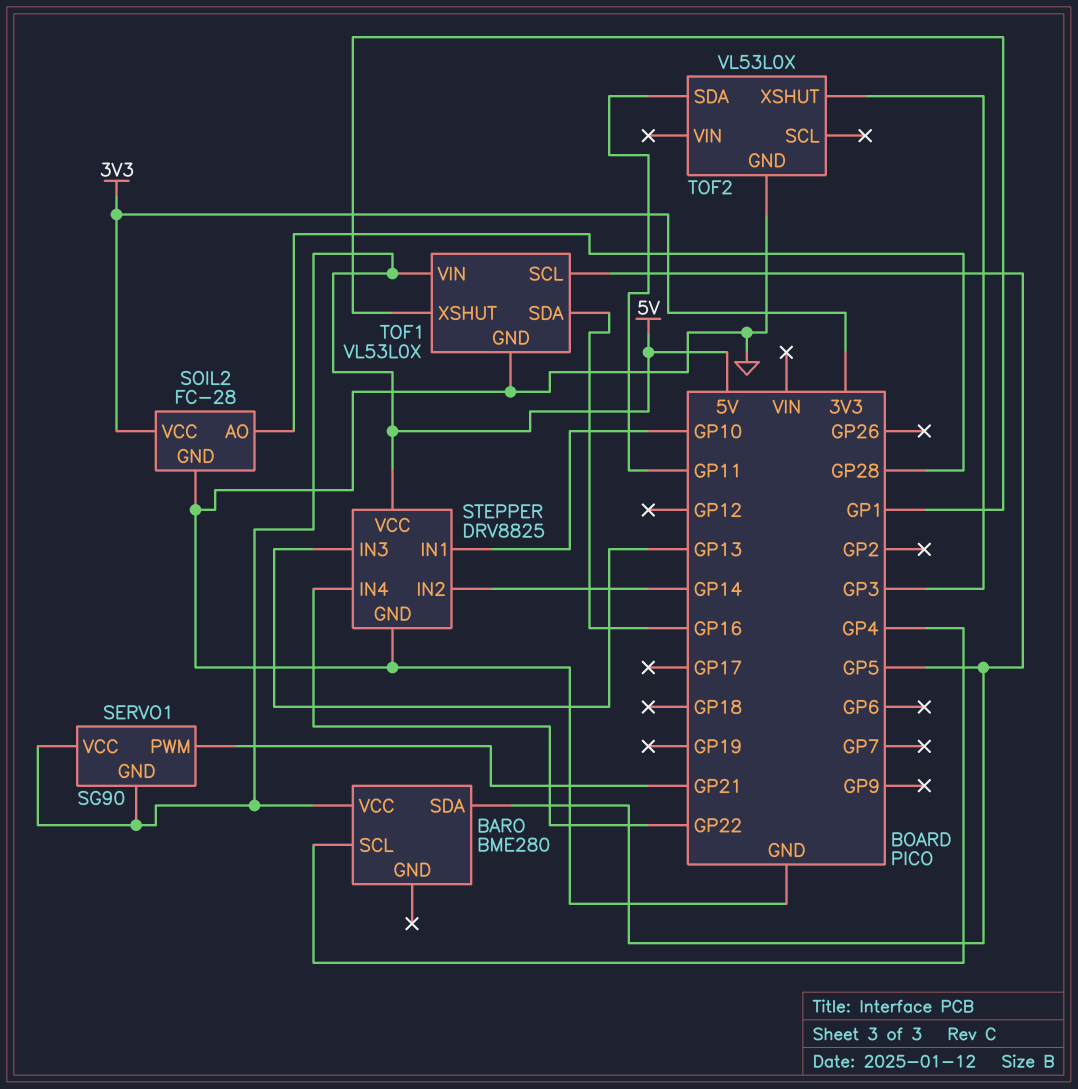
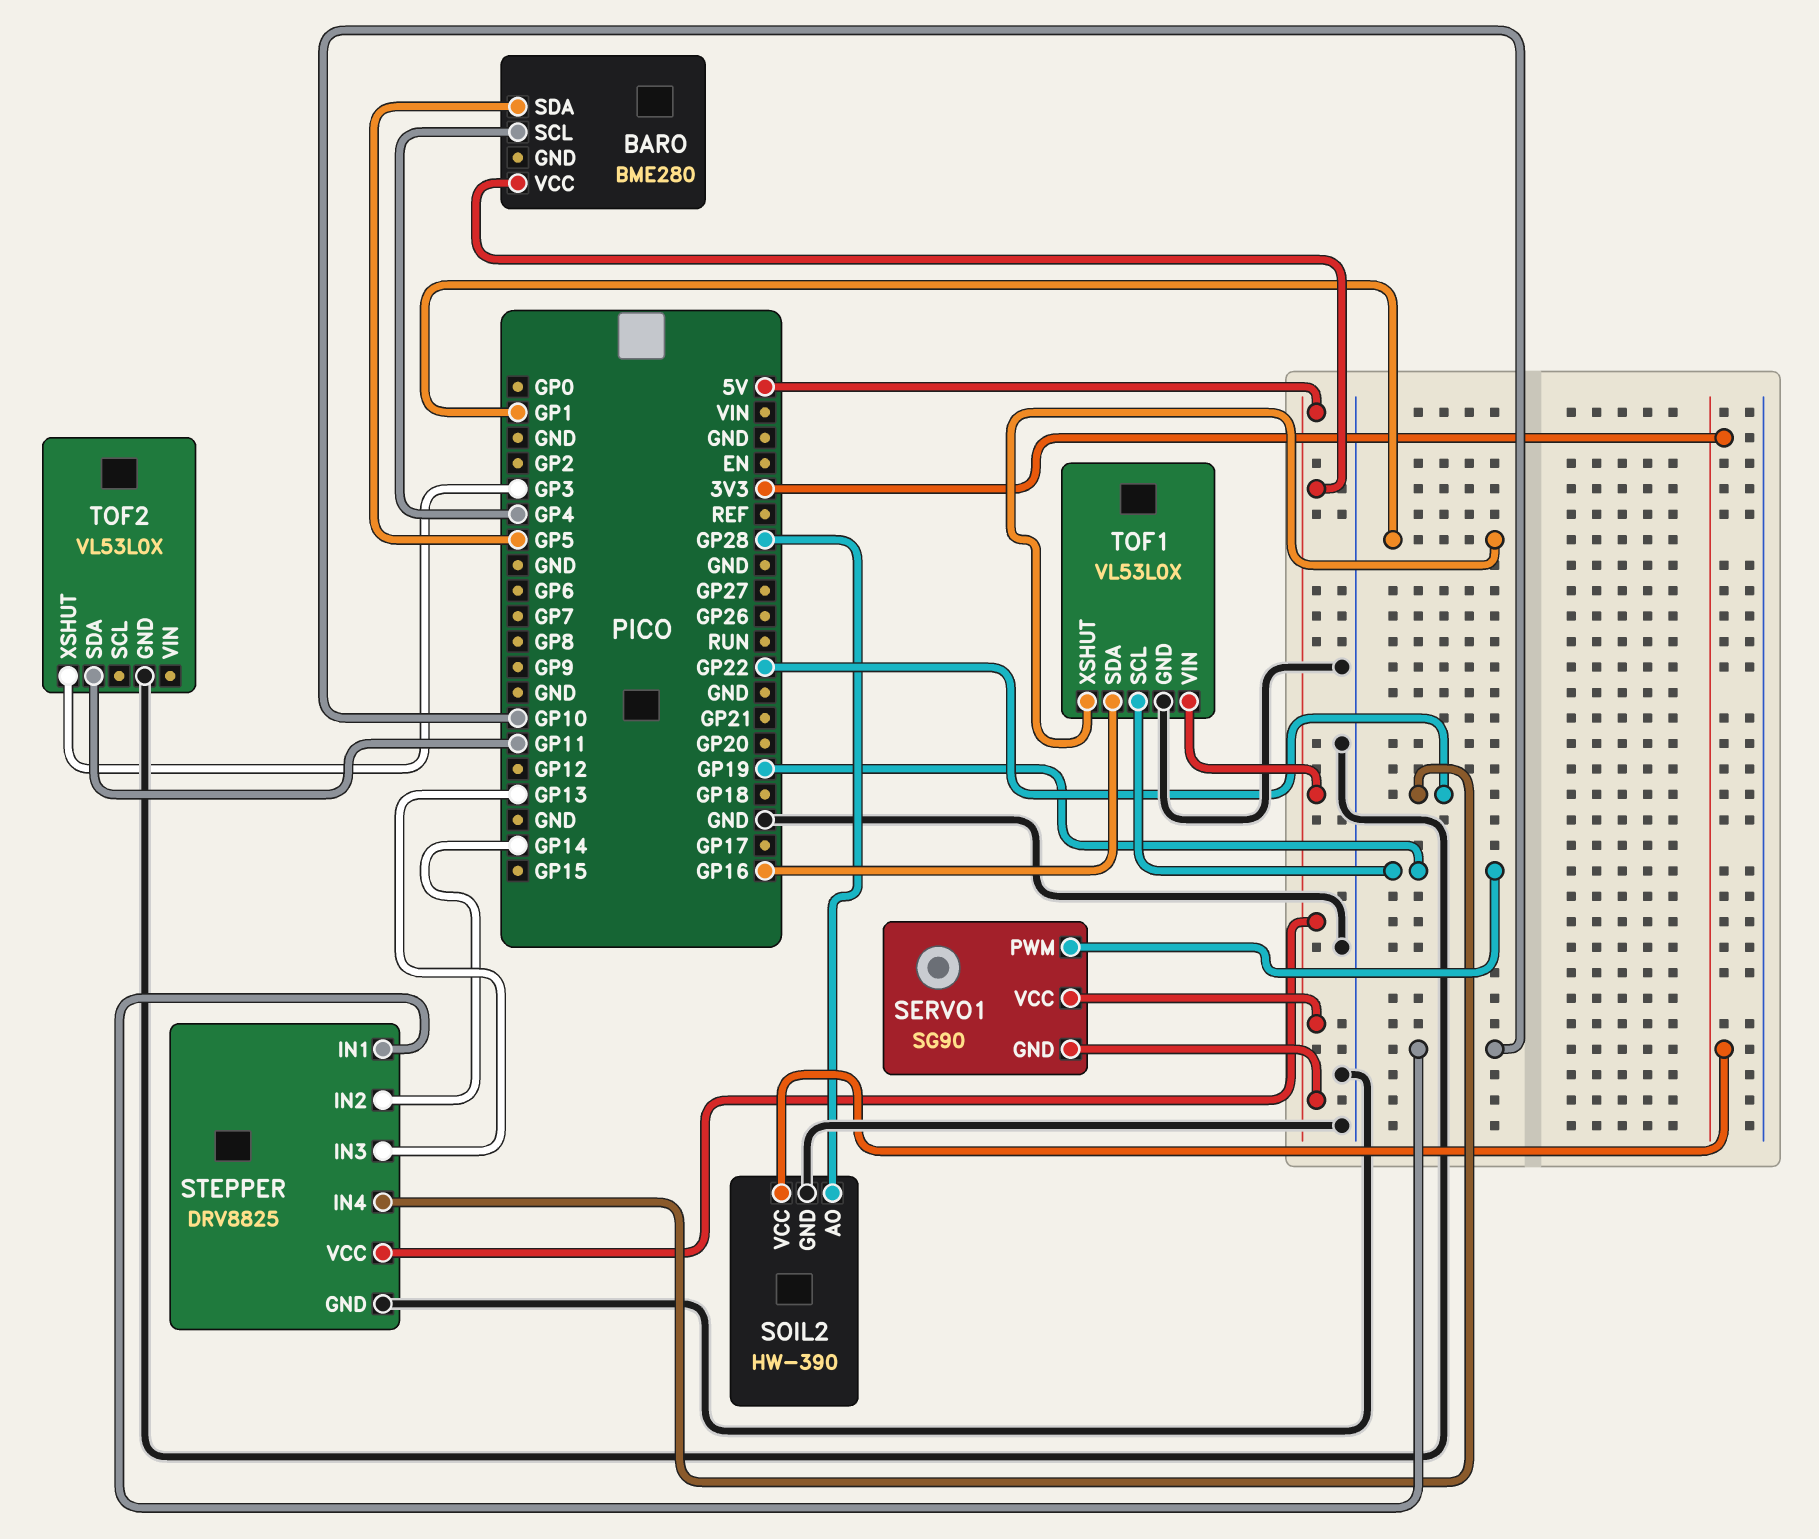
SERVO1 pin PWM: GP21 -> GP19
SOIL2: FC-28 -> HW-390
TOF1 pin SCL: GP5 -> GP19

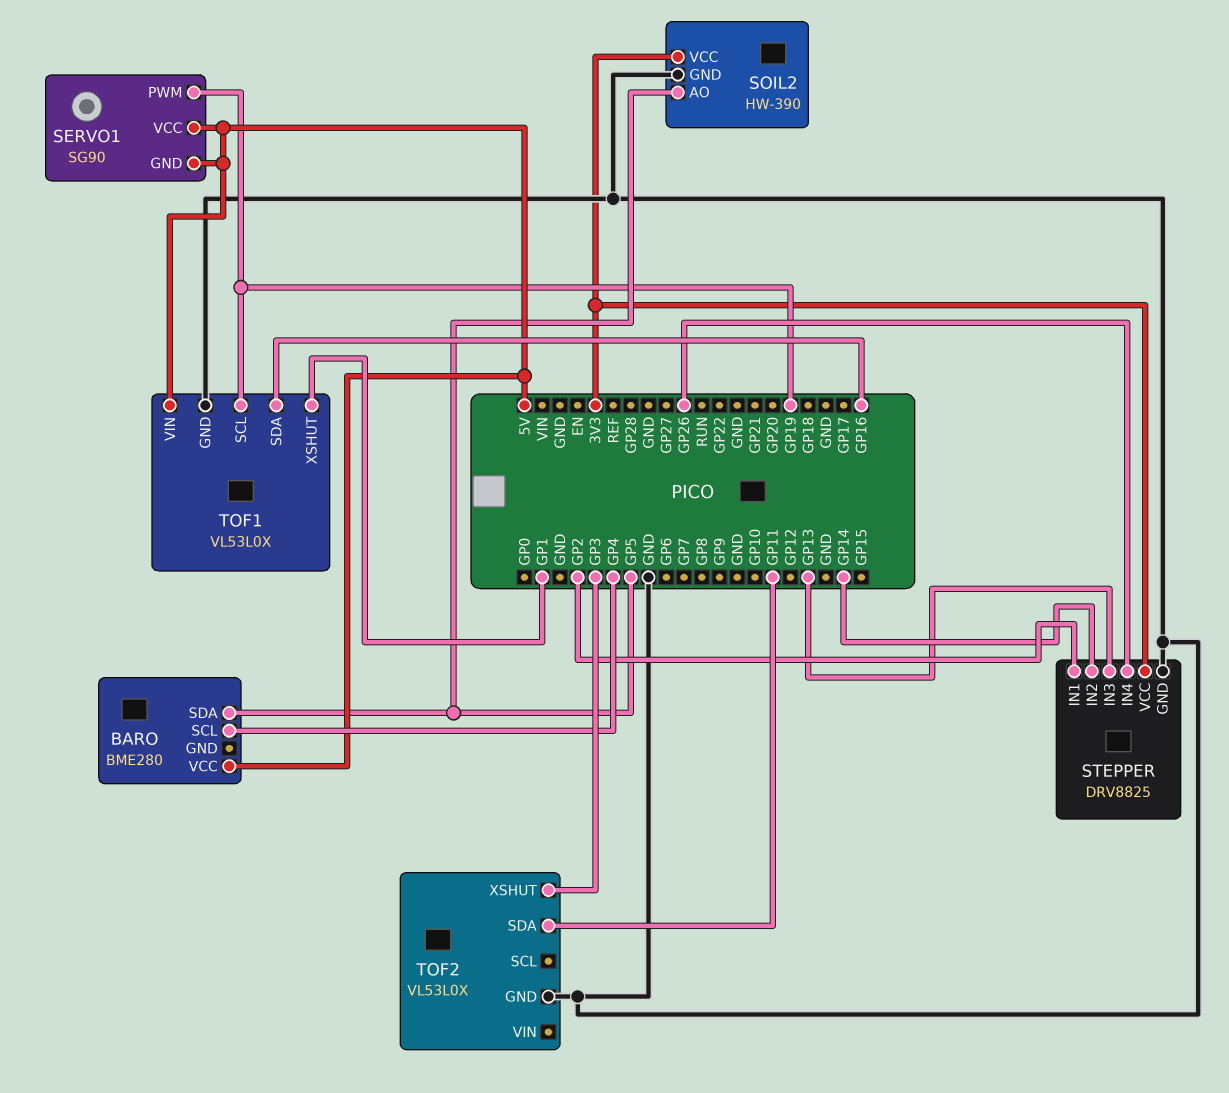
SOIL2 pin AO: GP28 -> GP5
STEPPER pin IN1: GP10 -> GP2
STEPPER pin IN4: GP22 -> GP26
STEPPER pin VCC: 5V -> 3V3

